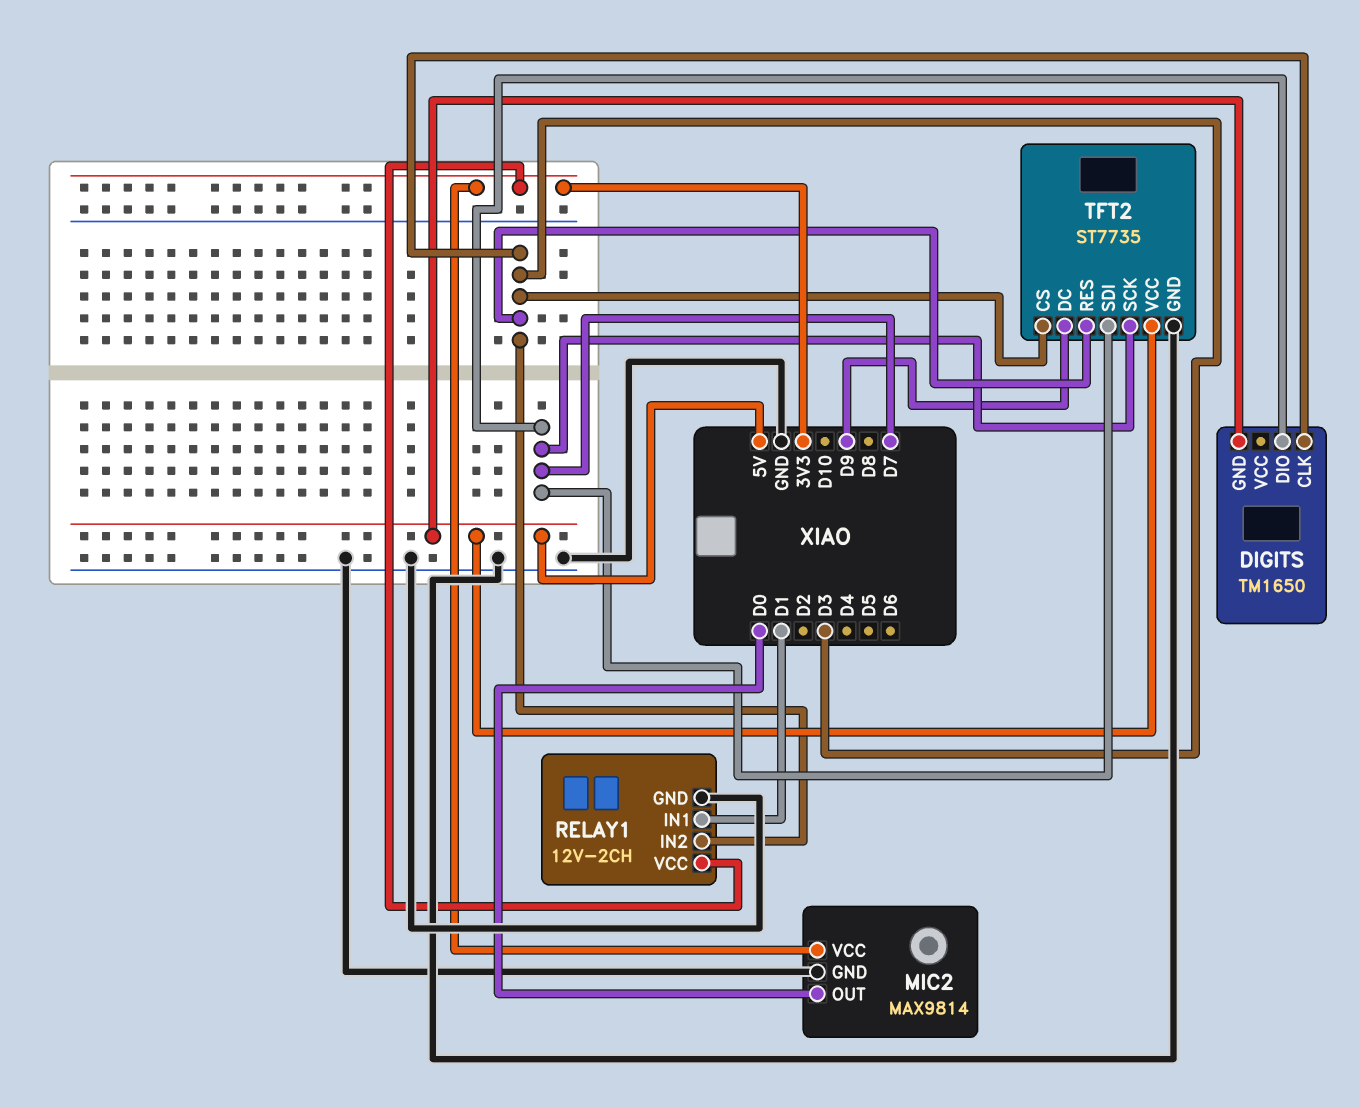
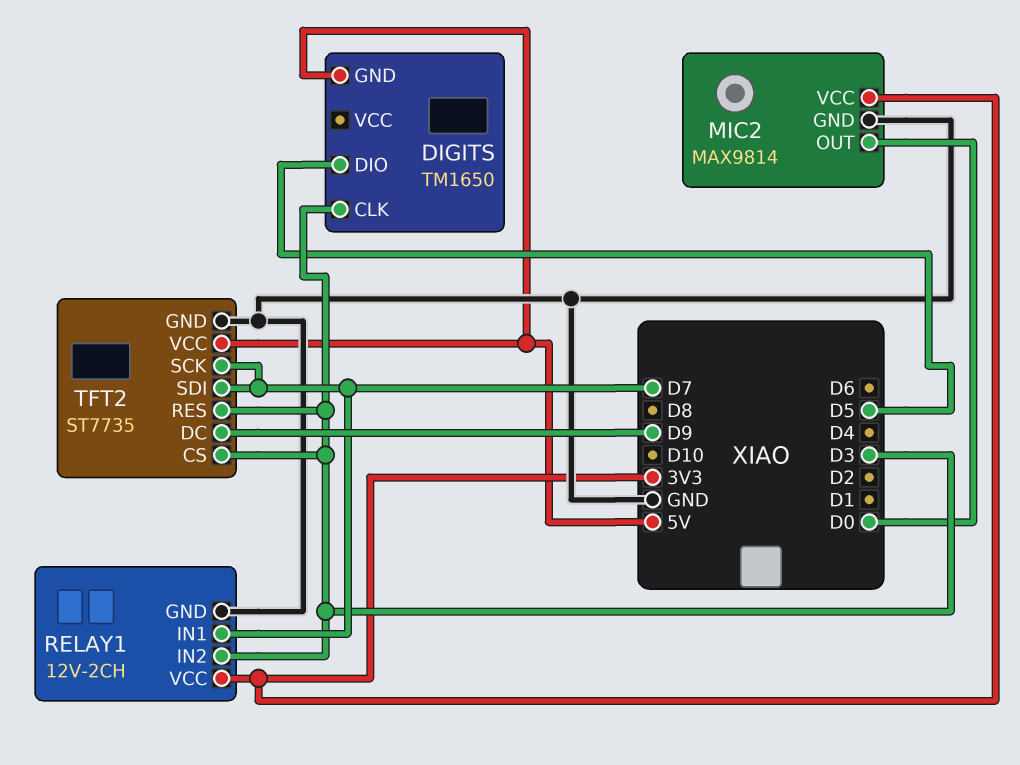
DIGITS pin DIO: D7 -> D5
RELAY1 pin IN1: D1 -> D7

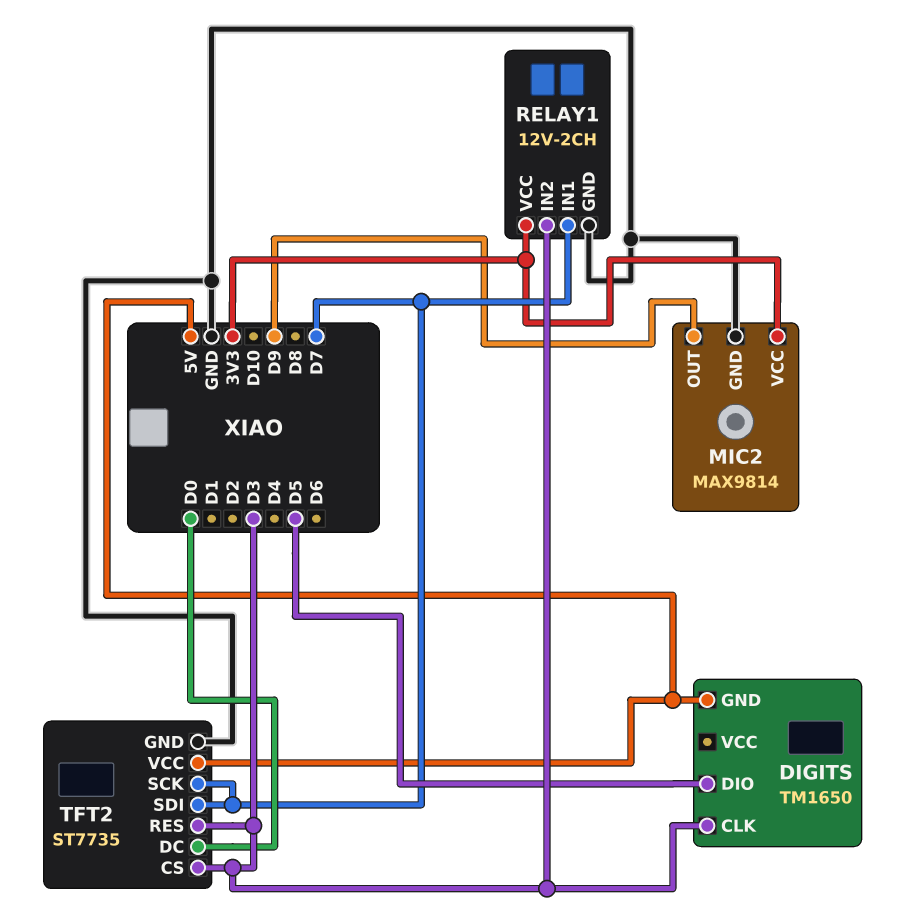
MIC2 pin OUT: D0 -> D9
TFT2 pin DC: D9 -> D0

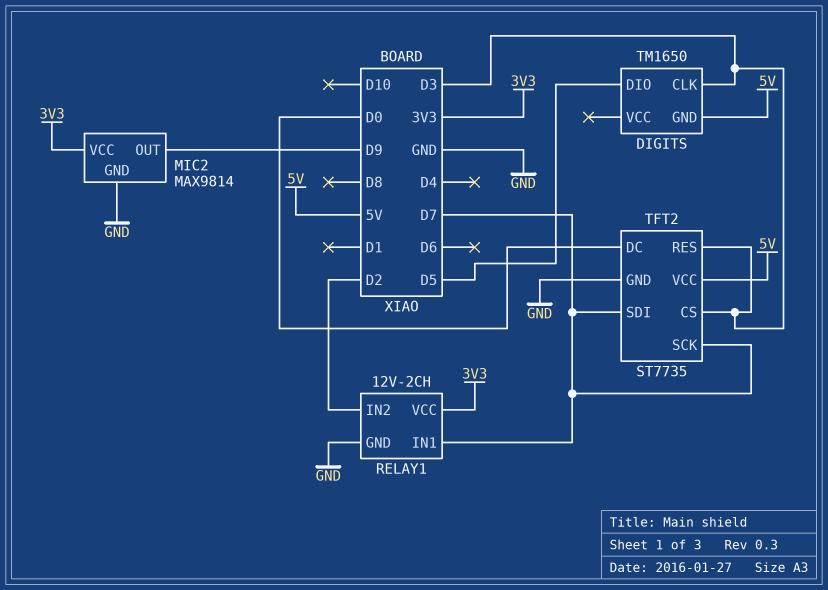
RELAY1 pin IN2: D3 -> D2

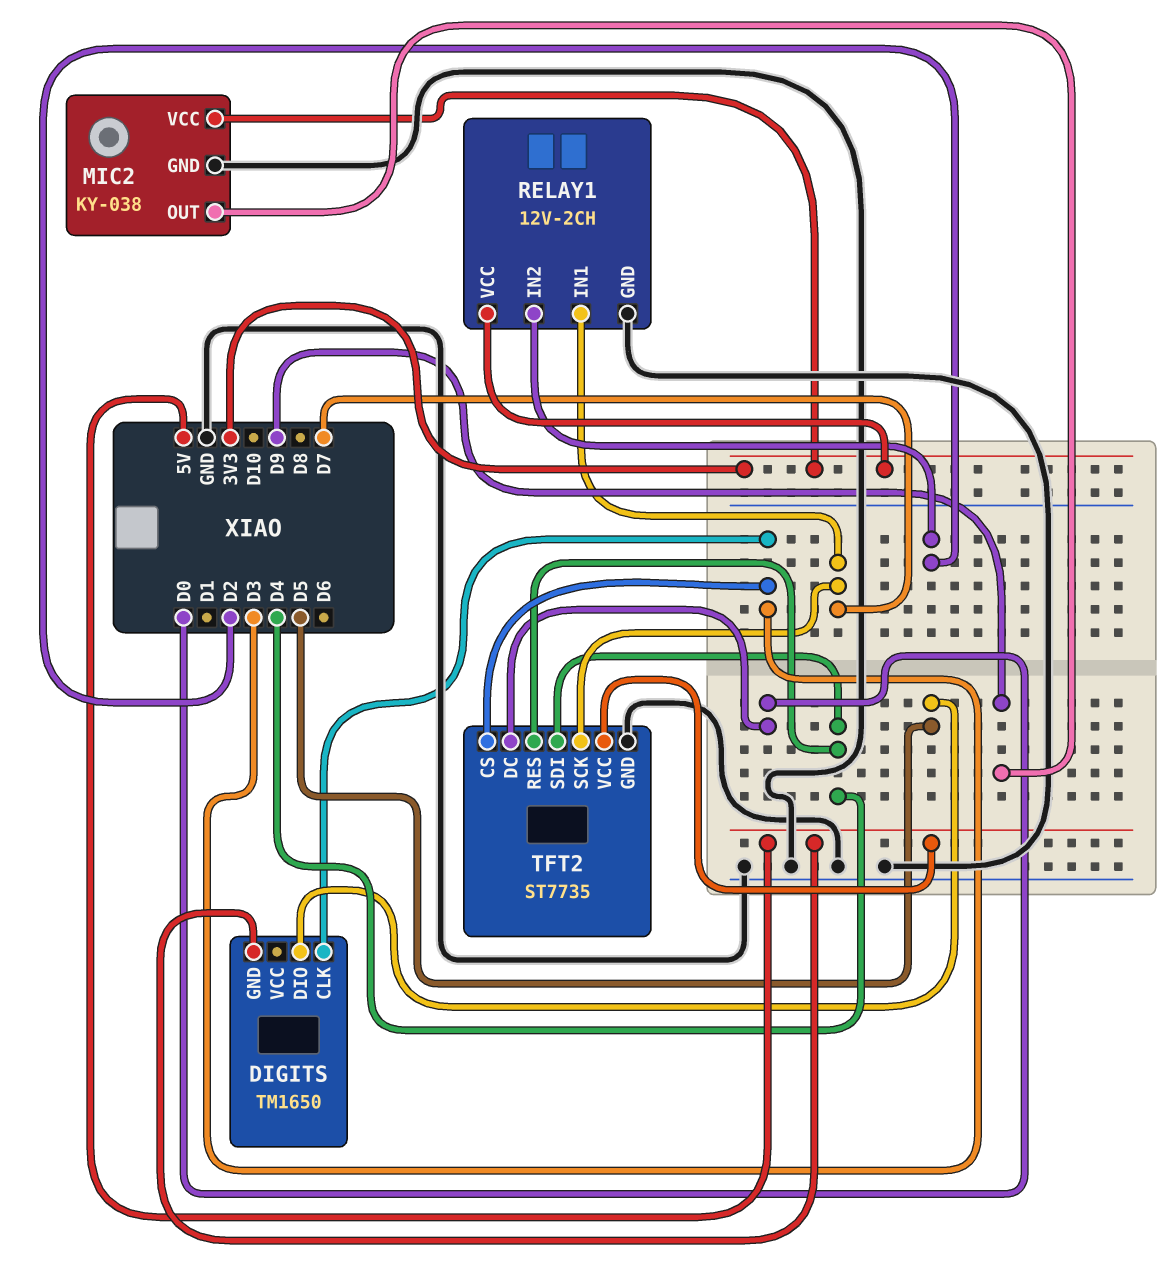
MIC2: MAX9814 -> KY-038
TFT2 pin RES: D3 -> D4
TFT2 pin SDI: D7 -> D4

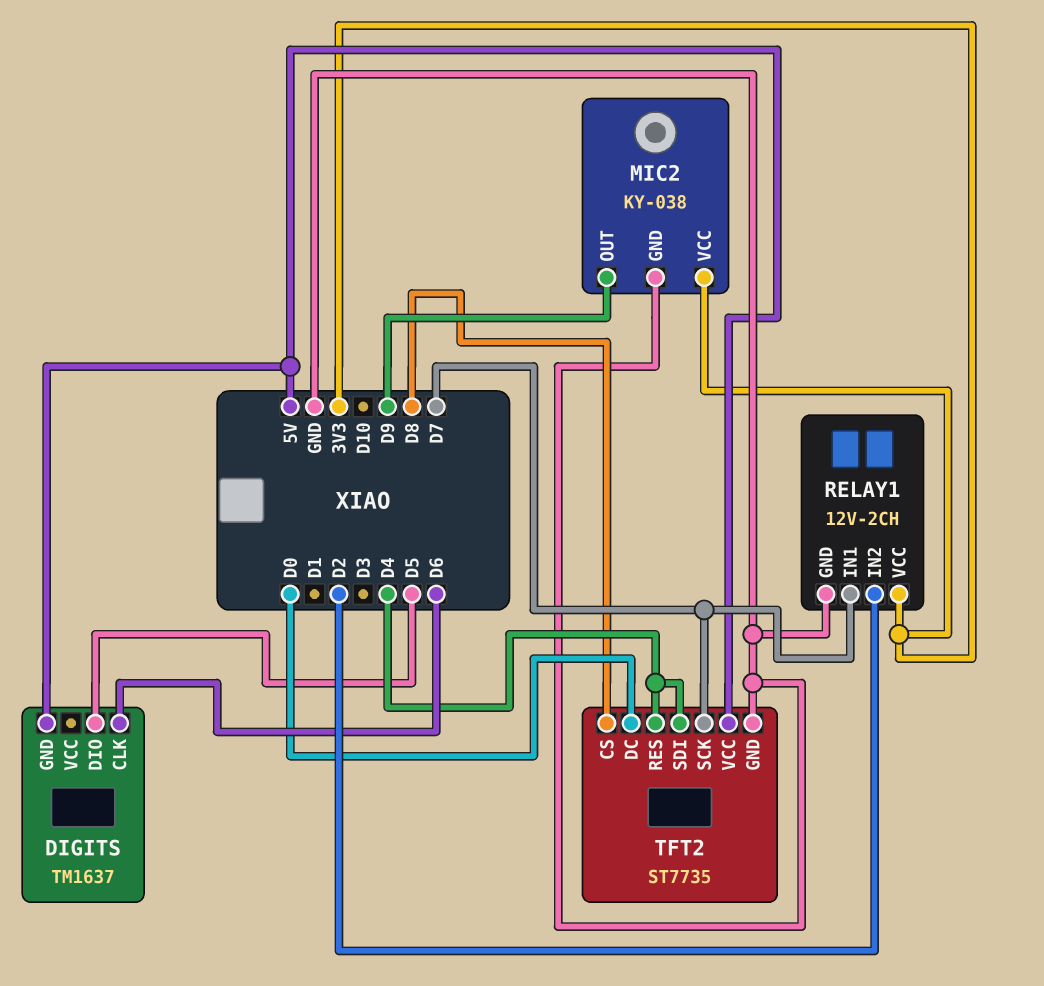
DIGITS: TM1650 -> TM1637
DIGITS pin CLK: D3 -> D6
TFT2 pin CS: D3 -> D8

